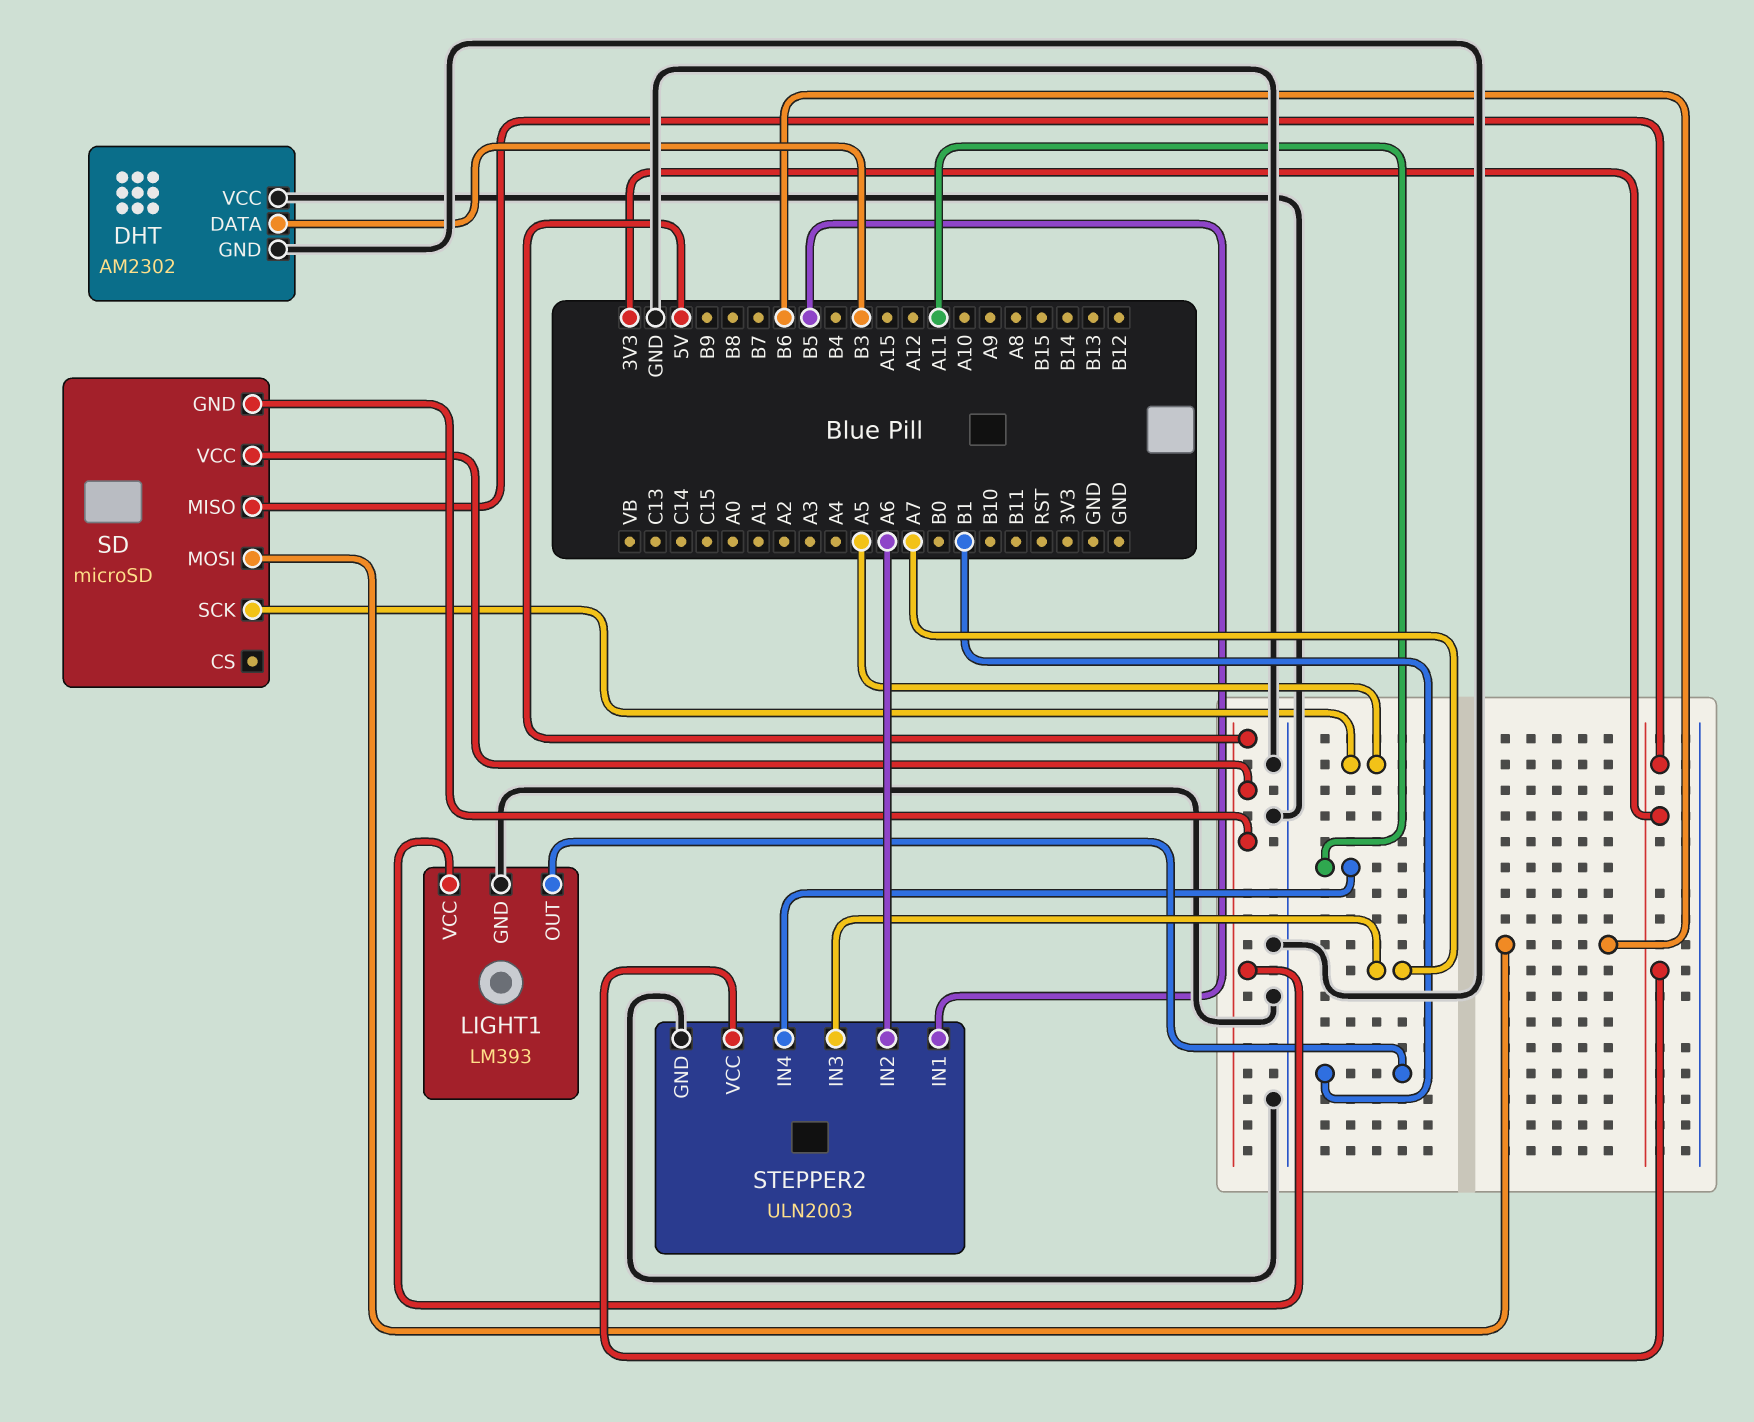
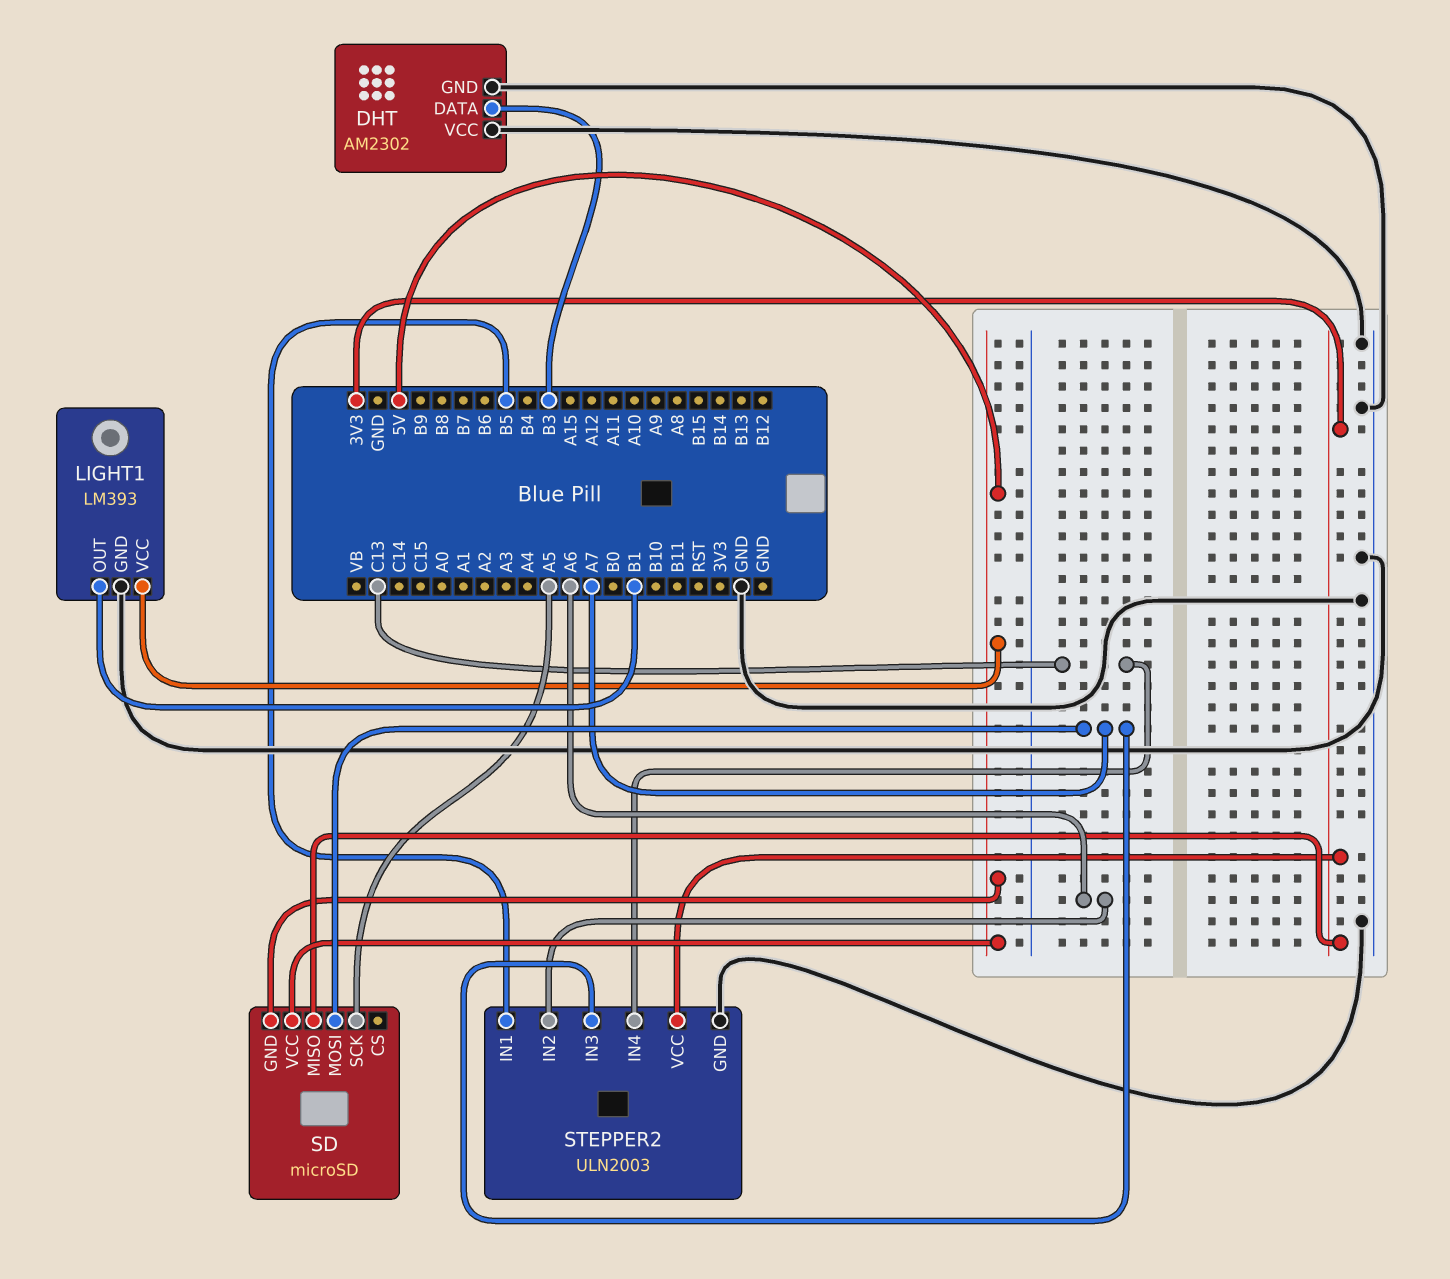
SD pin MOSI: B6 -> A7
STEPPER2 pin IN4: A11 -> C13

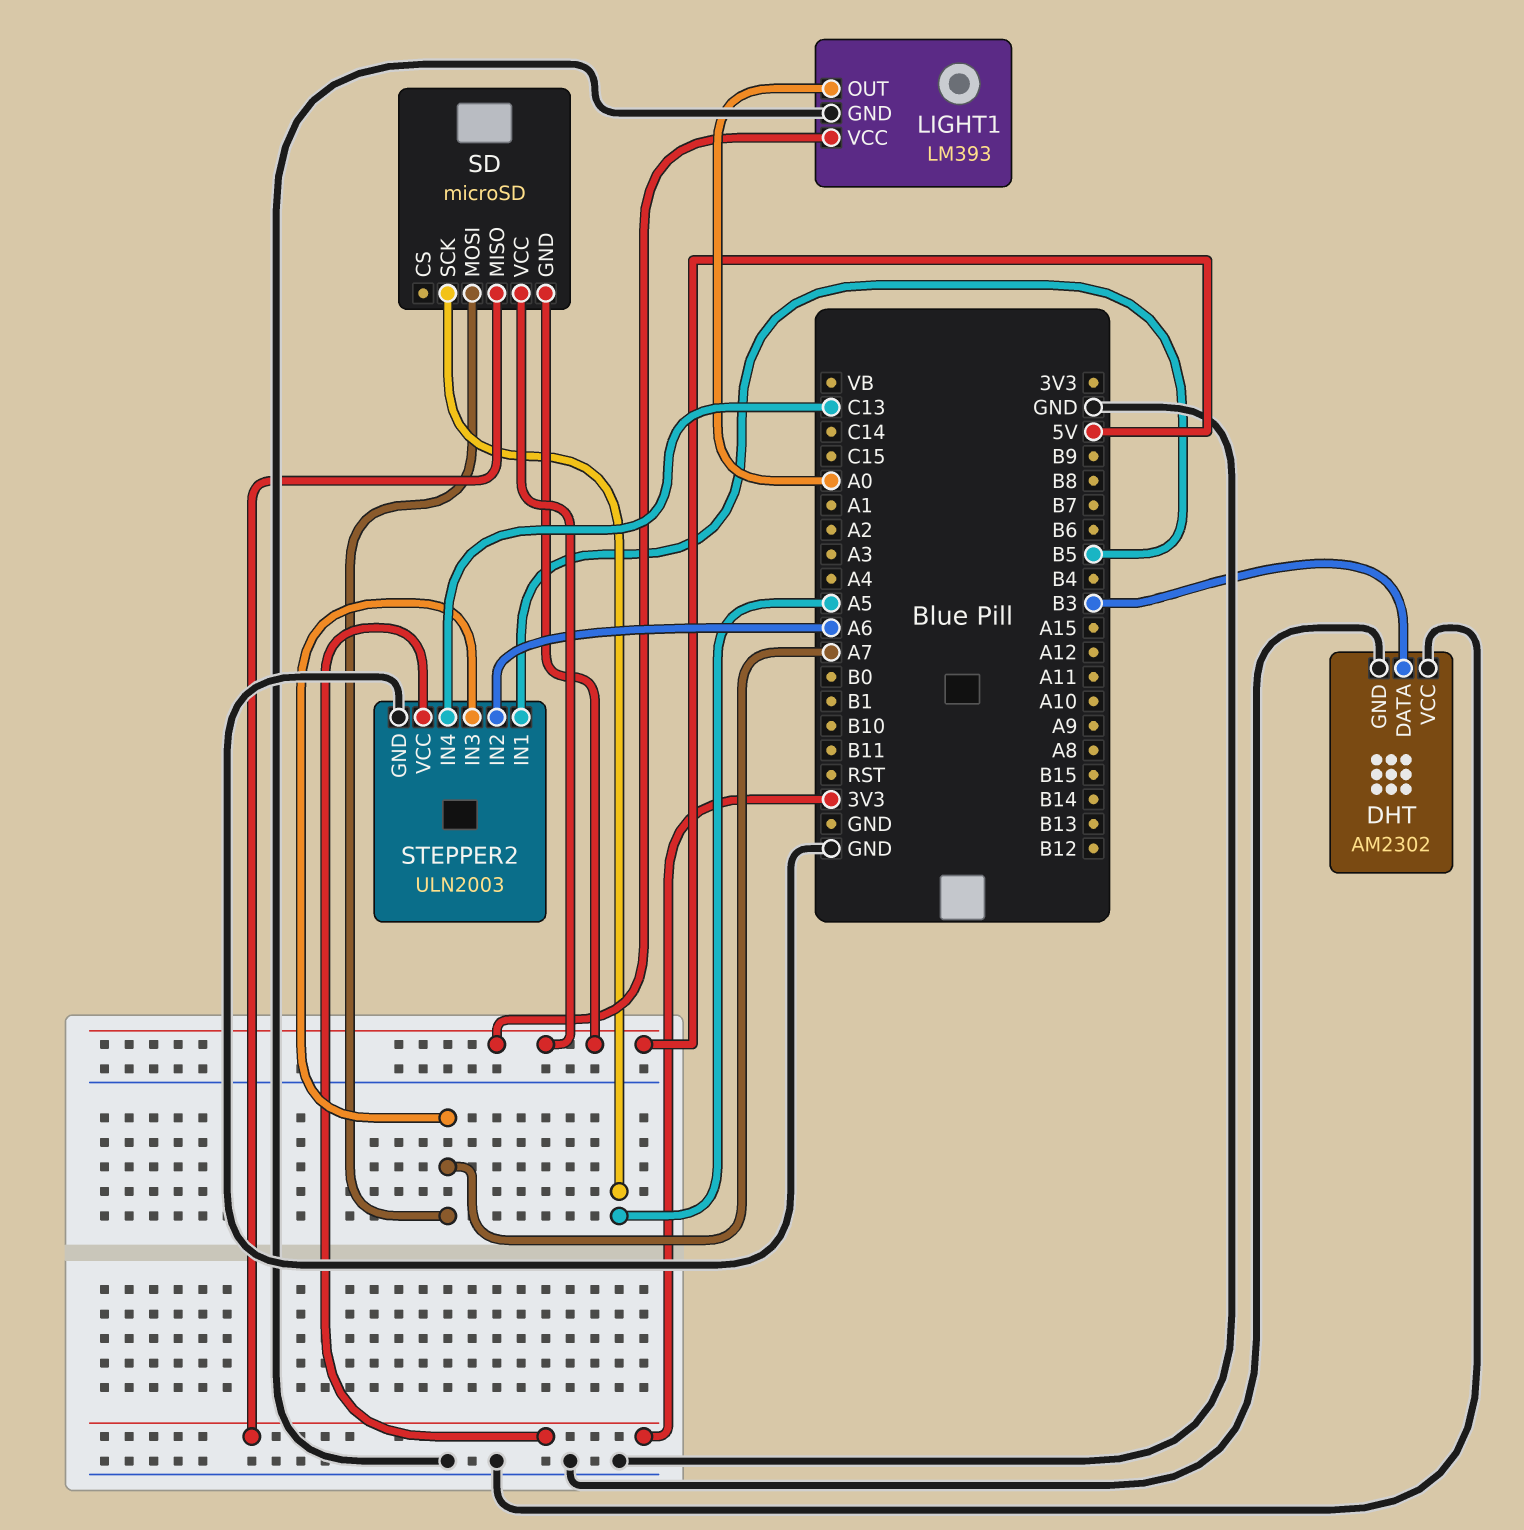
LIGHT1 pin OUT: B1 -> A0

